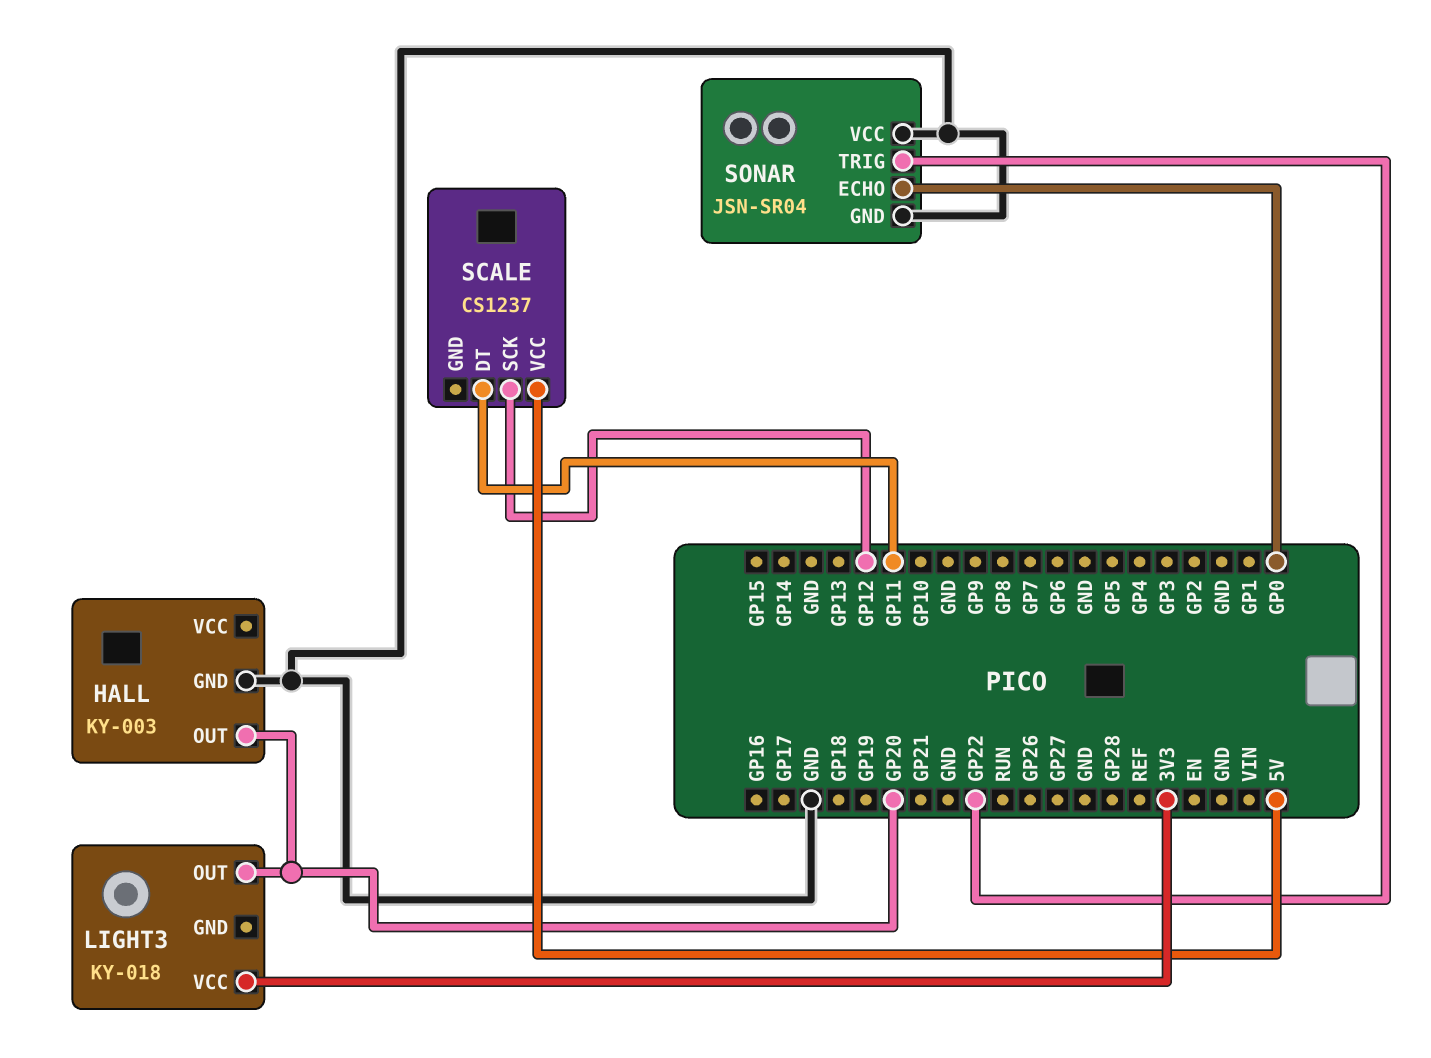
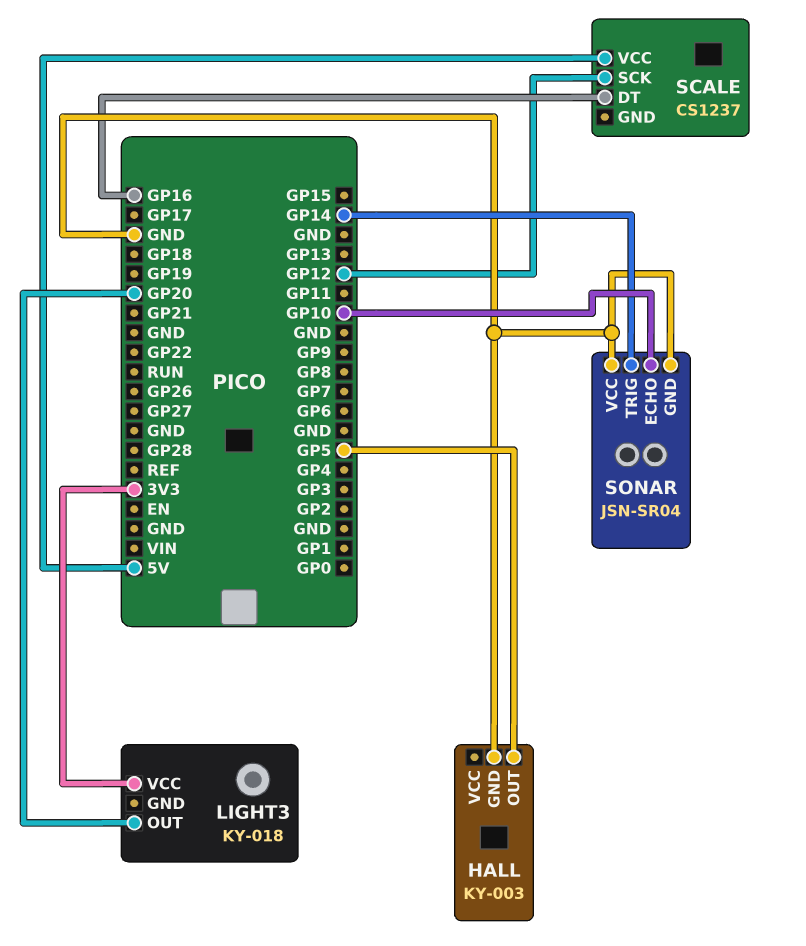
HALL pin OUT: GP20 -> GP5
SCALE pin DT: GP11 -> GP16
SONAR pin ECHO: GP0 -> GP10
SONAR pin TRIG: GP22 -> GP14

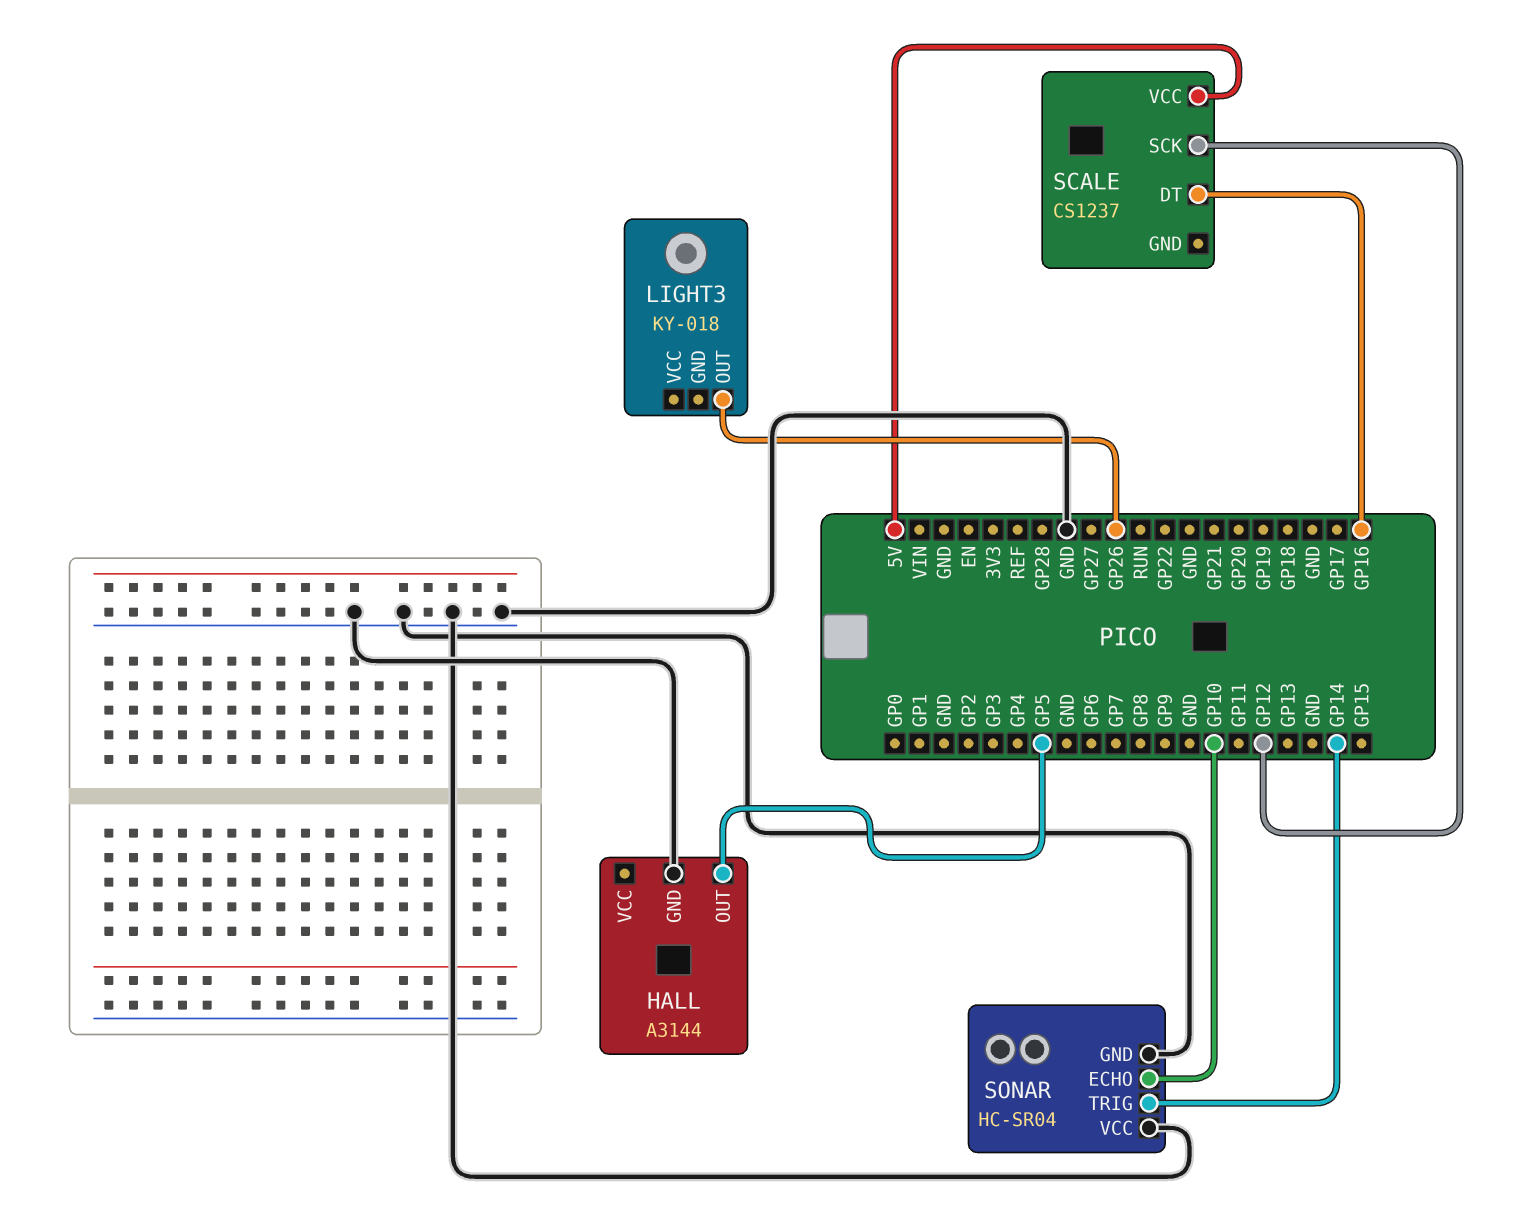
HALL: KY-003 -> A3144
LIGHT3 pin OUT: GP20 -> GP26
LIGHT3 pin VCC: 3V3 -> none
SONAR: JSN-SR04 -> HC-SR04

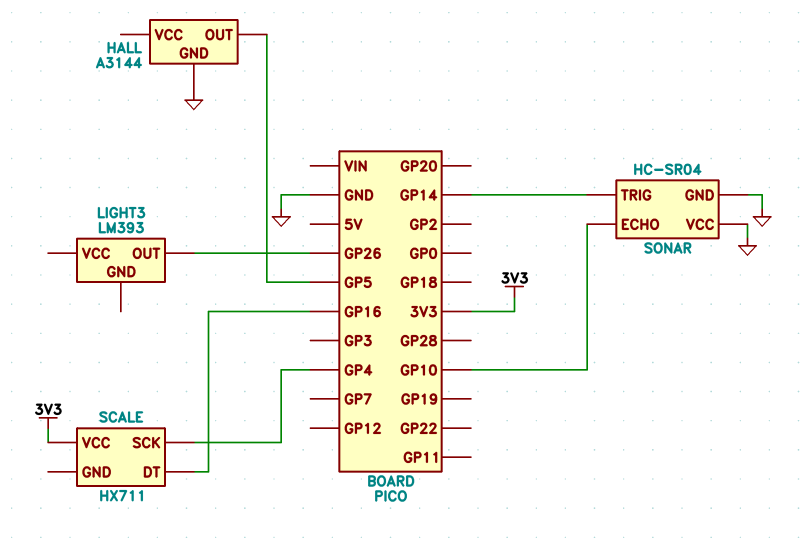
LIGHT3: KY-018 -> LM393
SCALE: CS1237 -> HX711
SCALE pin SCK: GP12 -> GP4
SCALE pin VCC: 5V -> 3V3

